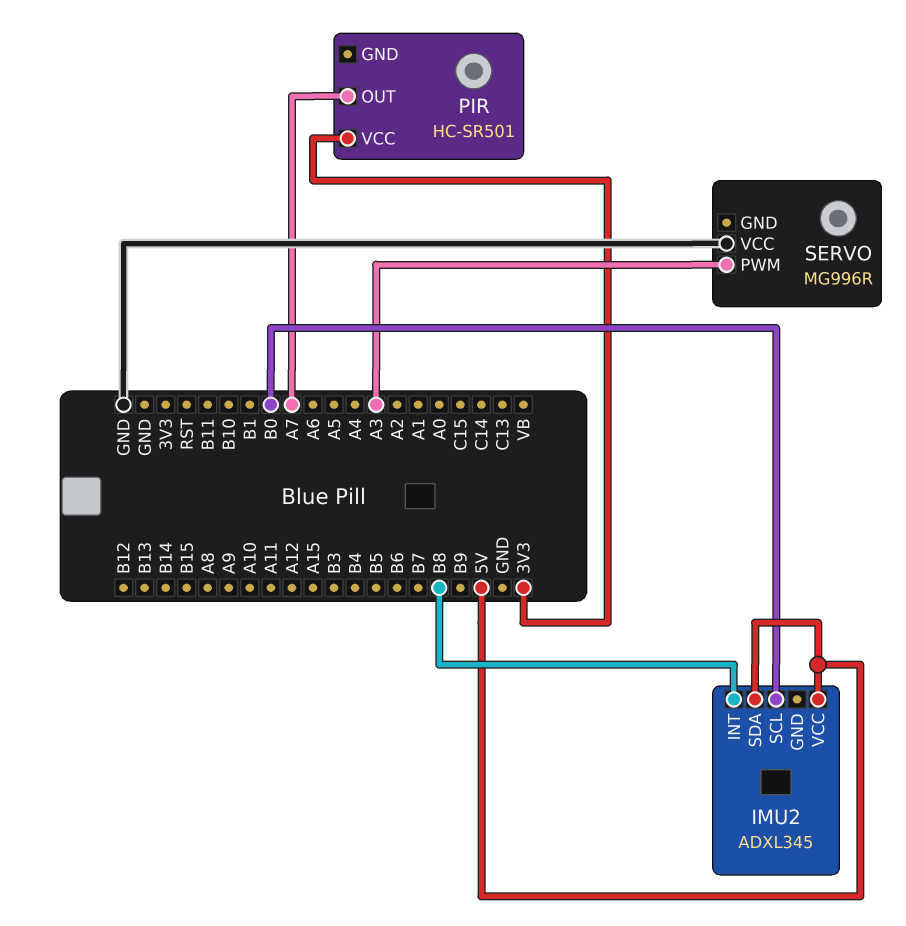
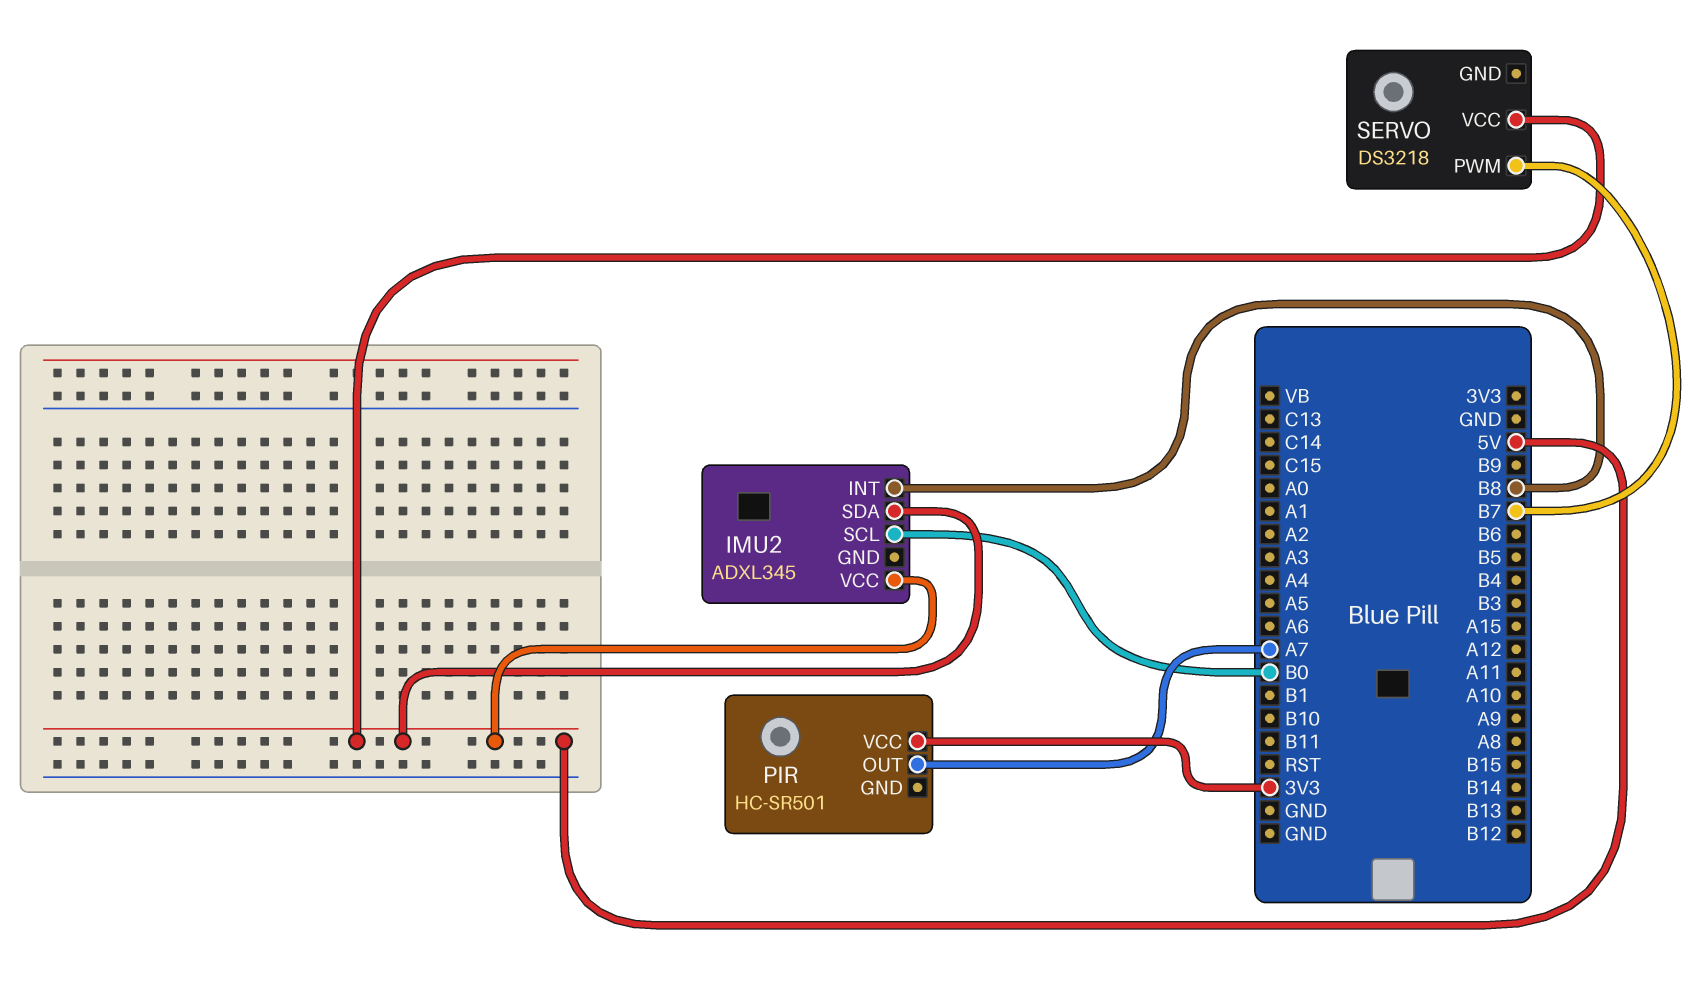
SERVO: MG996R -> DS3218
SERVO pin PWM: A3 -> B7
SERVO pin VCC: GND -> 5V

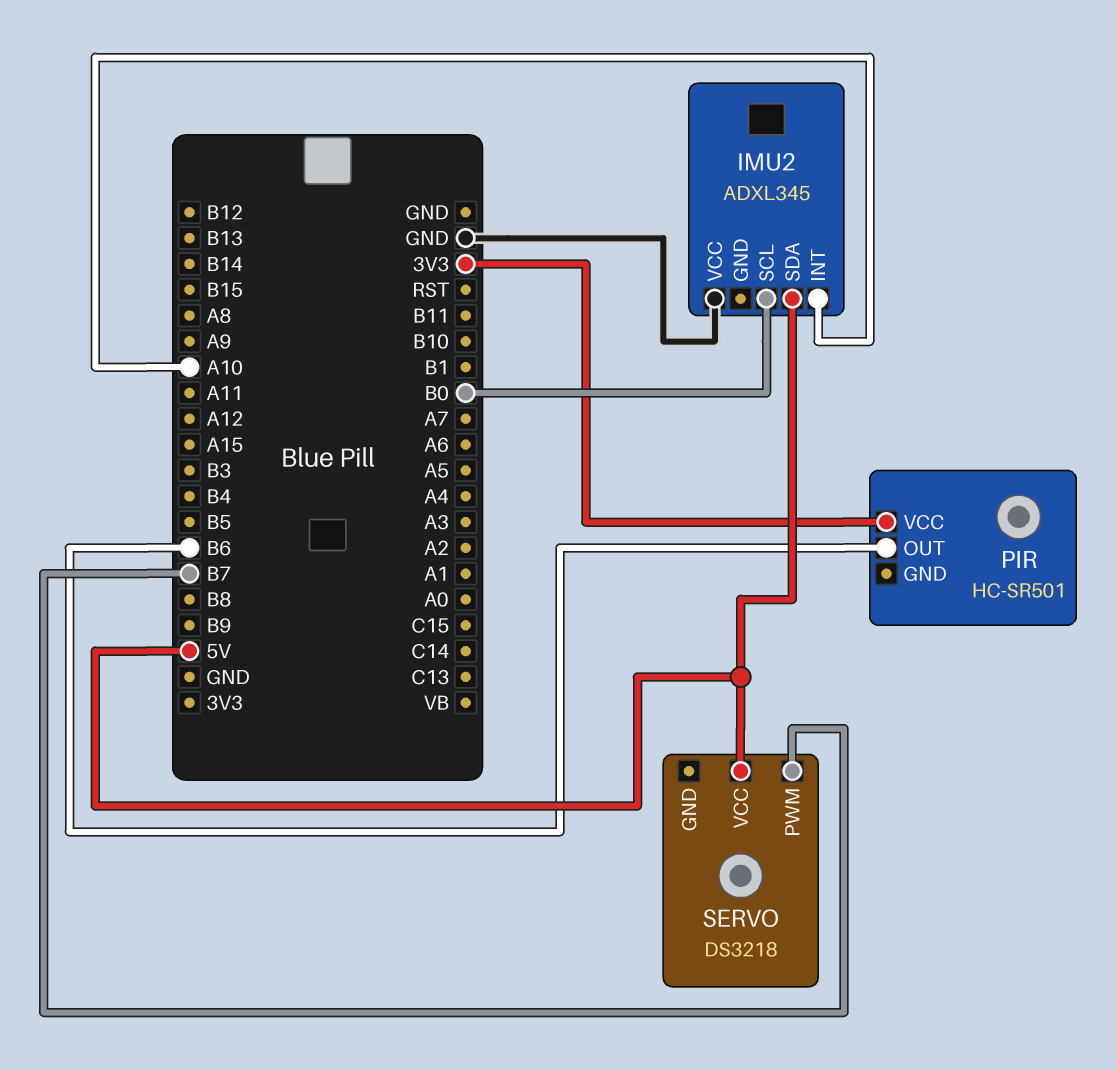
IMU2 pin INT: B8 -> A10
IMU2 pin VCC: 5V -> GND
PIR pin OUT: A7 -> B6

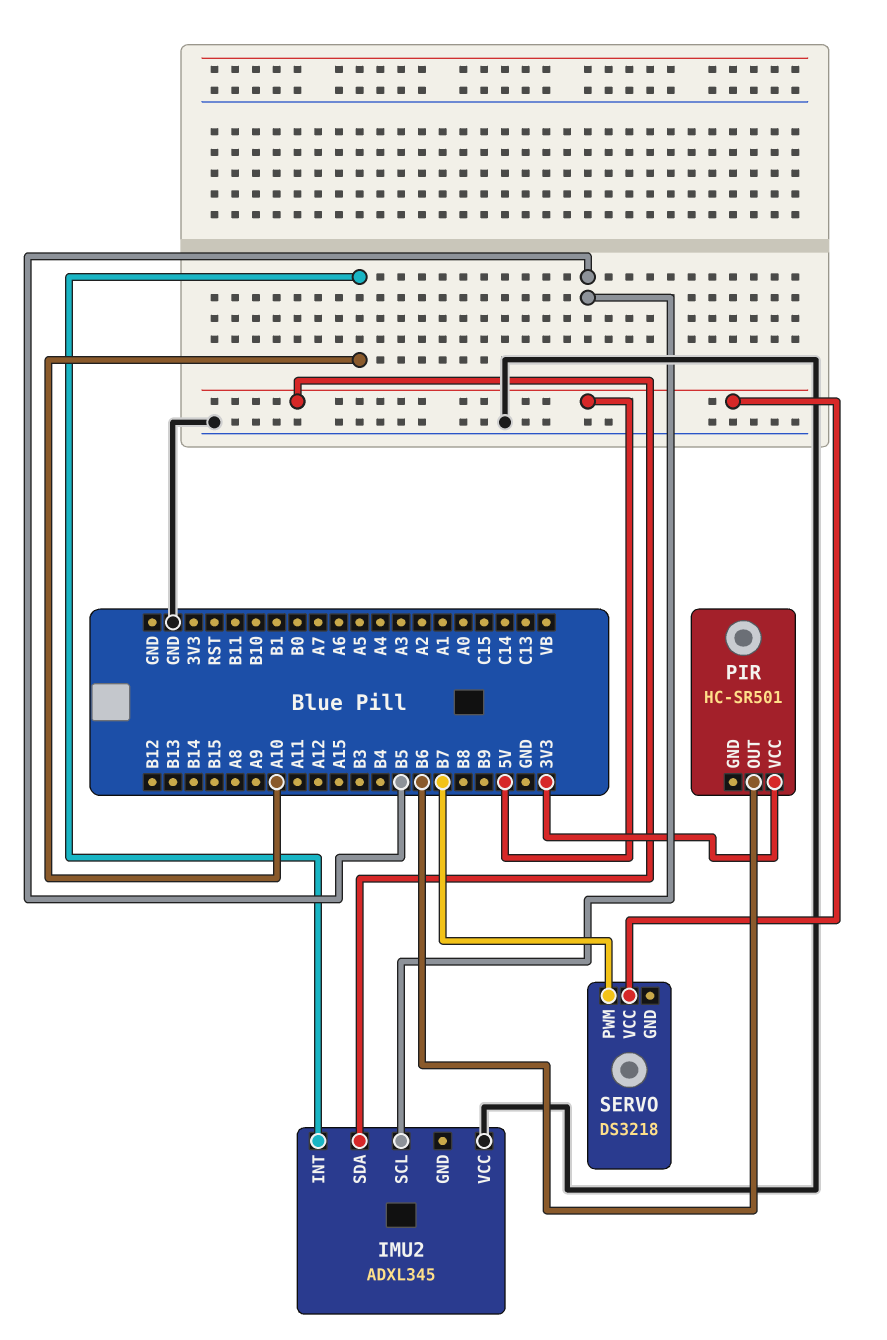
IMU2 pin SCL: B0 -> B5

